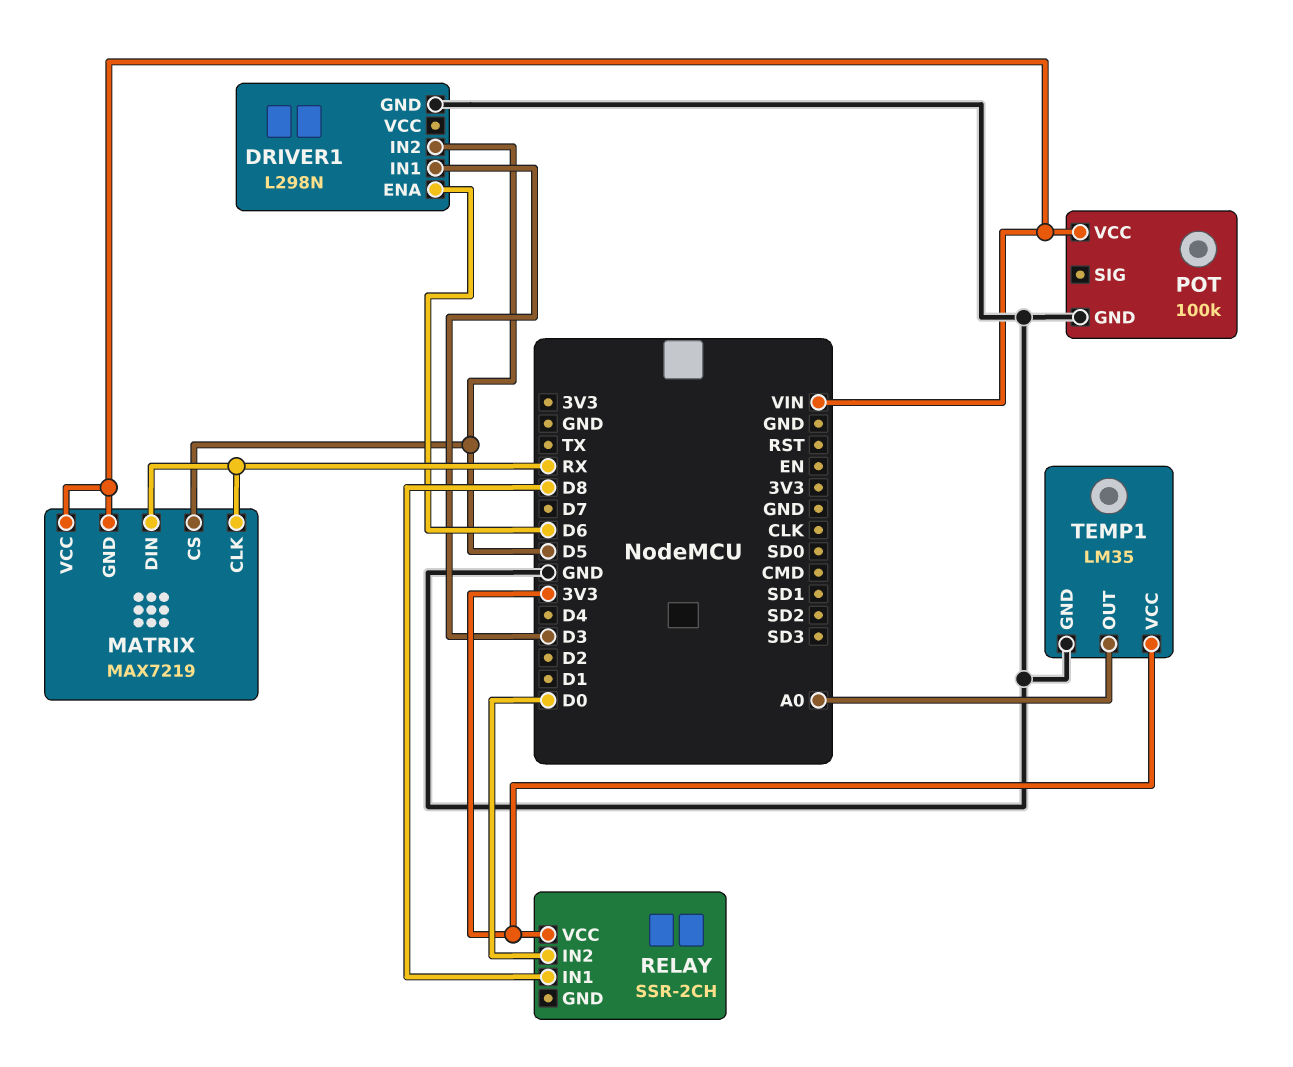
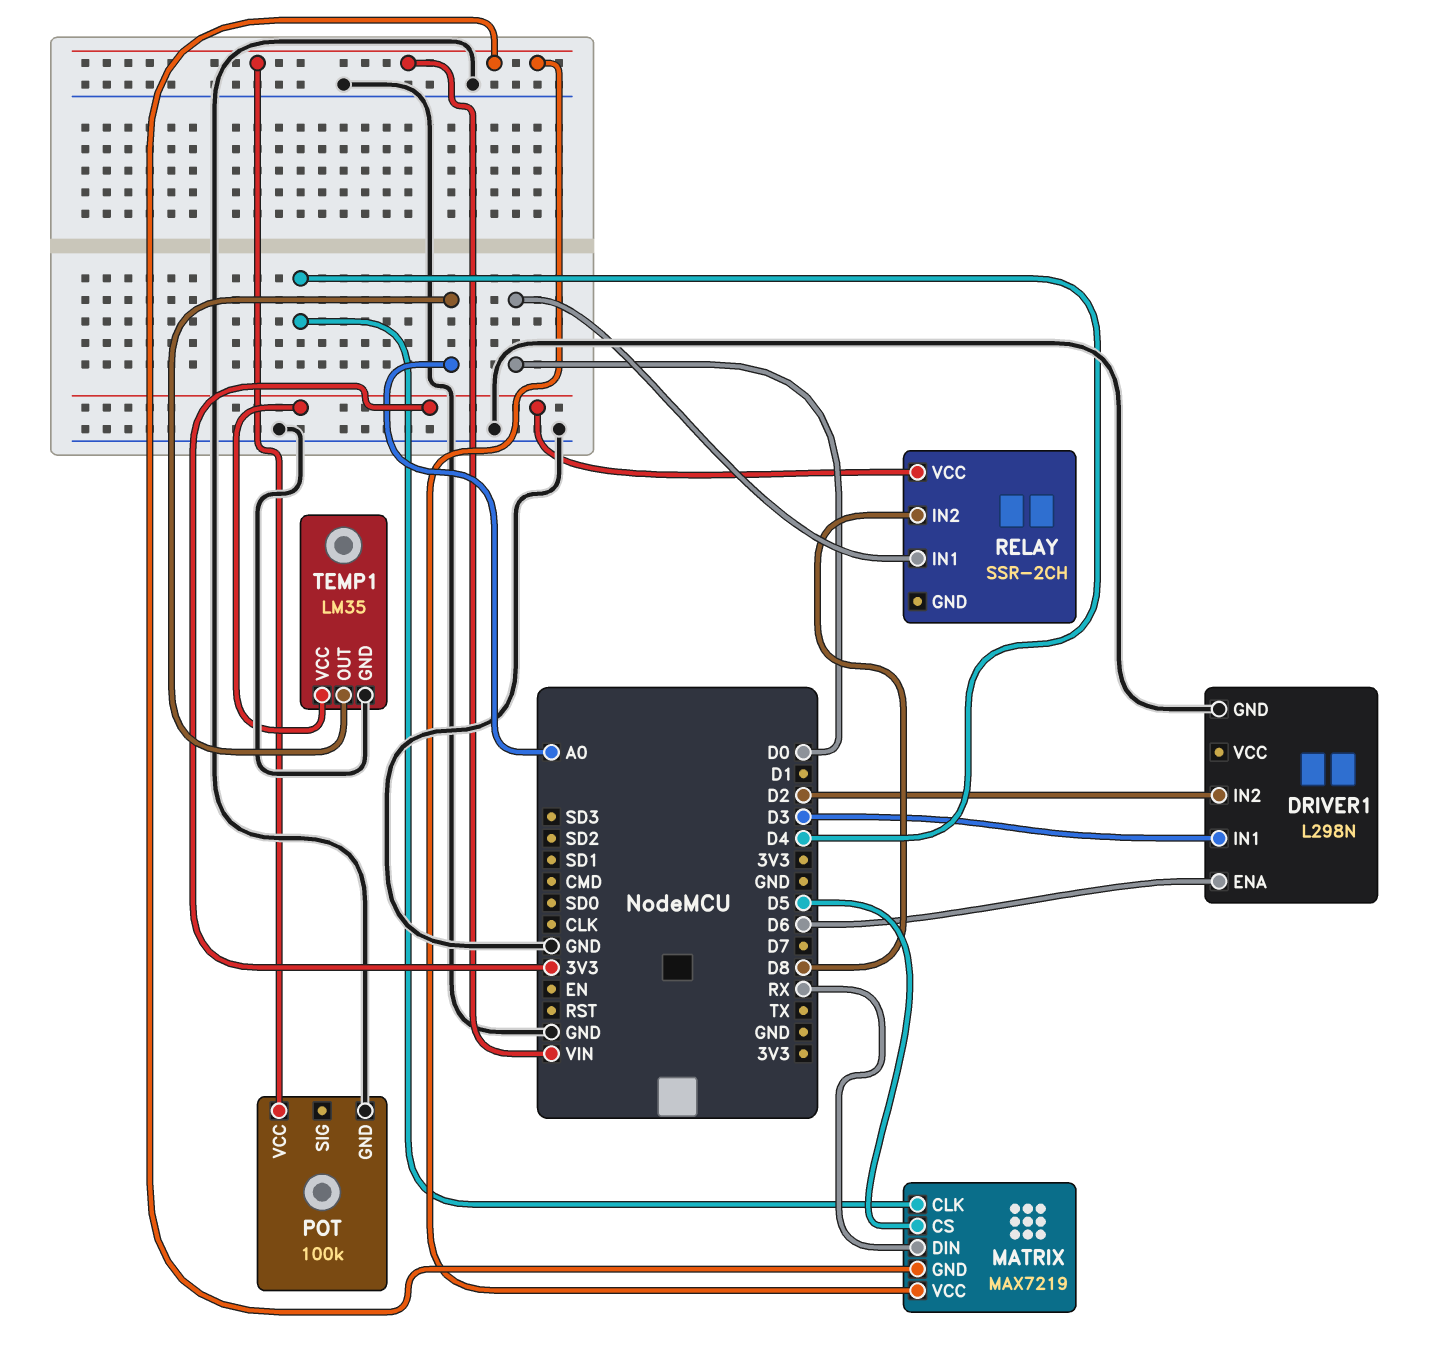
DRIVER1 pin IN2: D5 -> D2
MATRIX pin CLK: RX -> D4
RELAY pin IN1: D8 -> D0
RELAY pin IN2: D0 -> D8

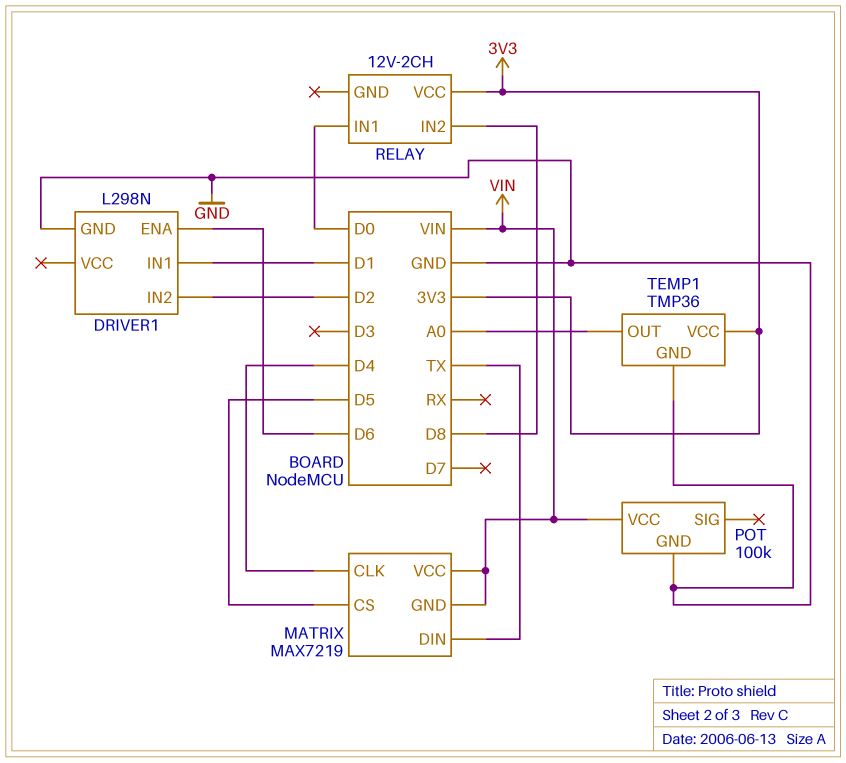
DRIVER1 pin IN1: D3 -> D1
MATRIX pin DIN: RX -> TX
RELAY: SSR-2CH -> 12V-2CH
TEMP1: LM35 -> TMP36

